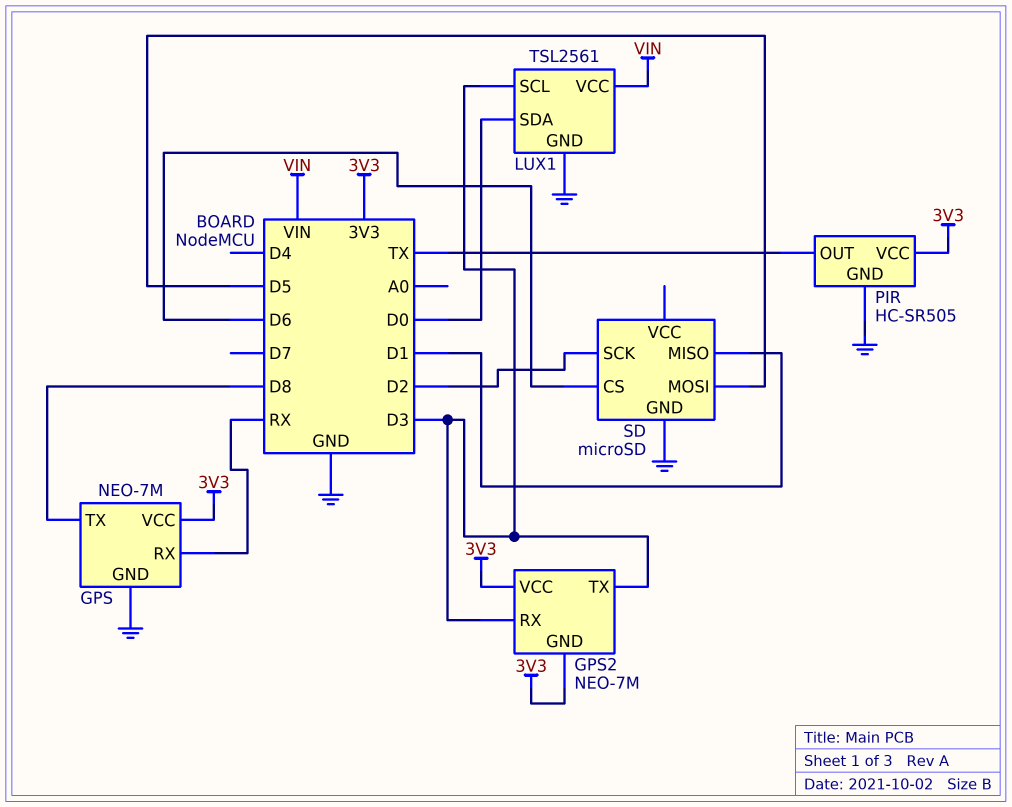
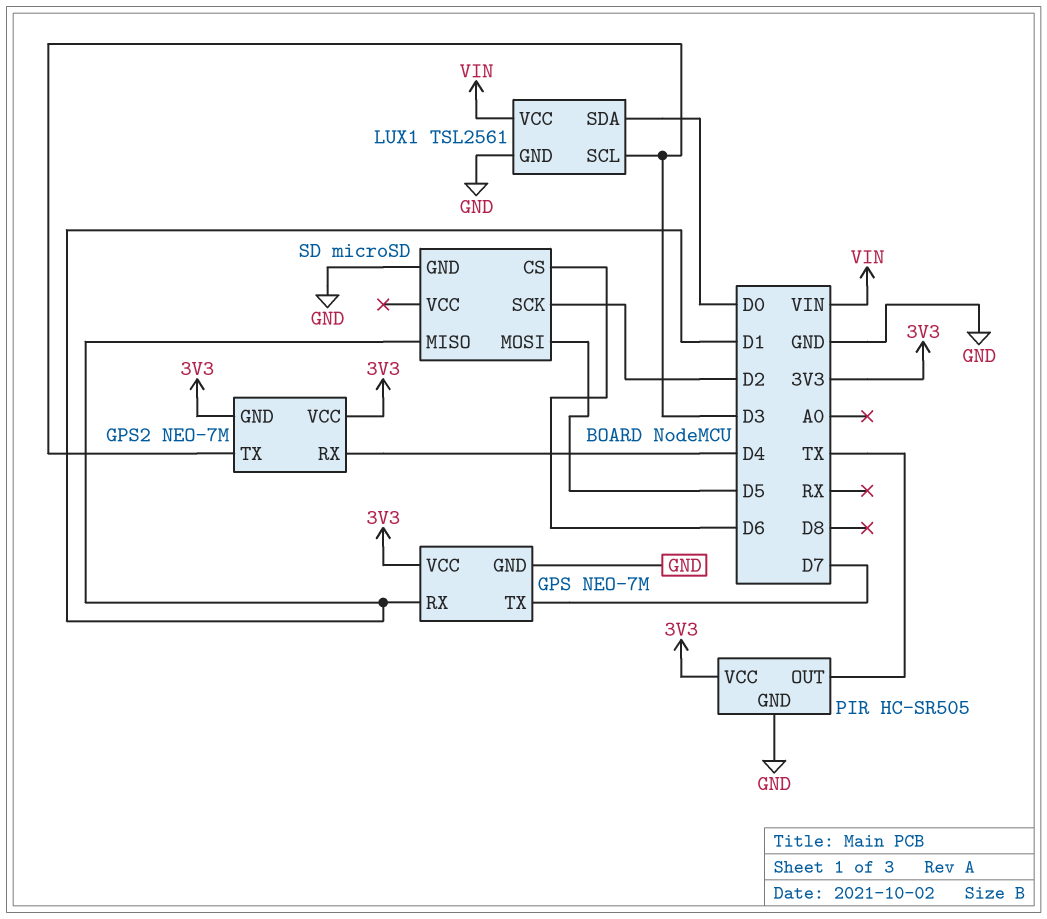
GPS pin RX: RX -> D1
GPS pin TX: D8 -> D7
GPS2 pin RX: D3 -> D4

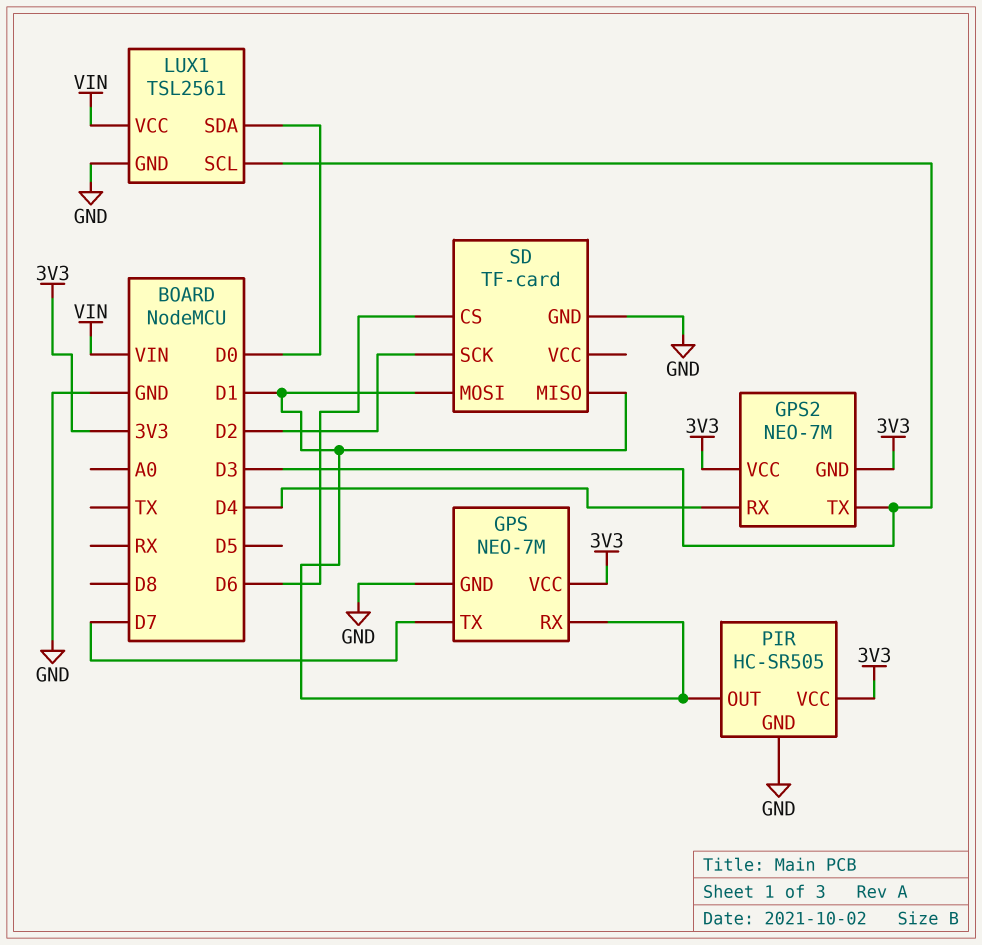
PIR pin OUT: TX -> D1
SD: microSD -> TF-card
SD pin MOSI: D5 -> D1

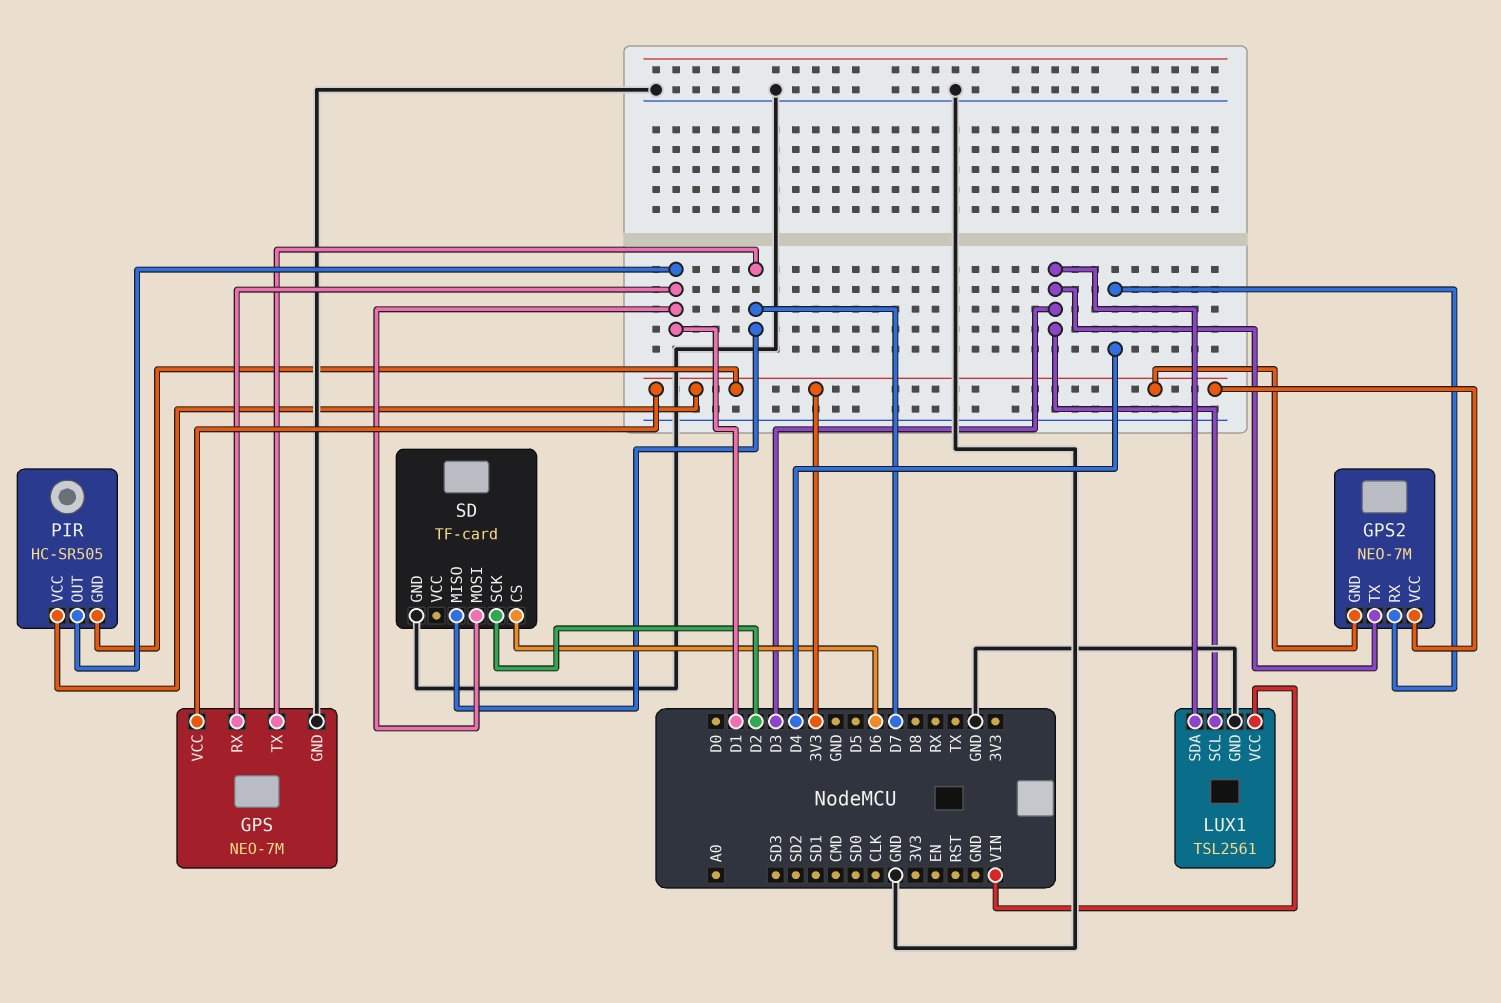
LUX1 pin SDA: D0 -> D3
PIR pin GND: GND -> 3V3
SD pin MISO: D1 -> D7

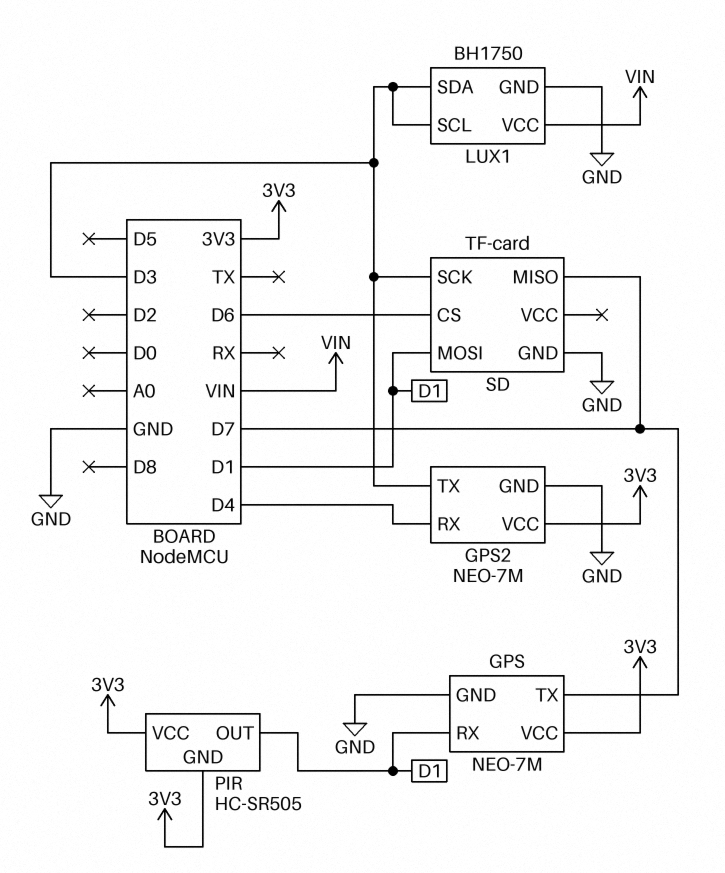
GPS2 pin GND: 3V3 -> GND
LUX1: TSL2561 -> BH1750
SD pin SCK: D2 -> D3

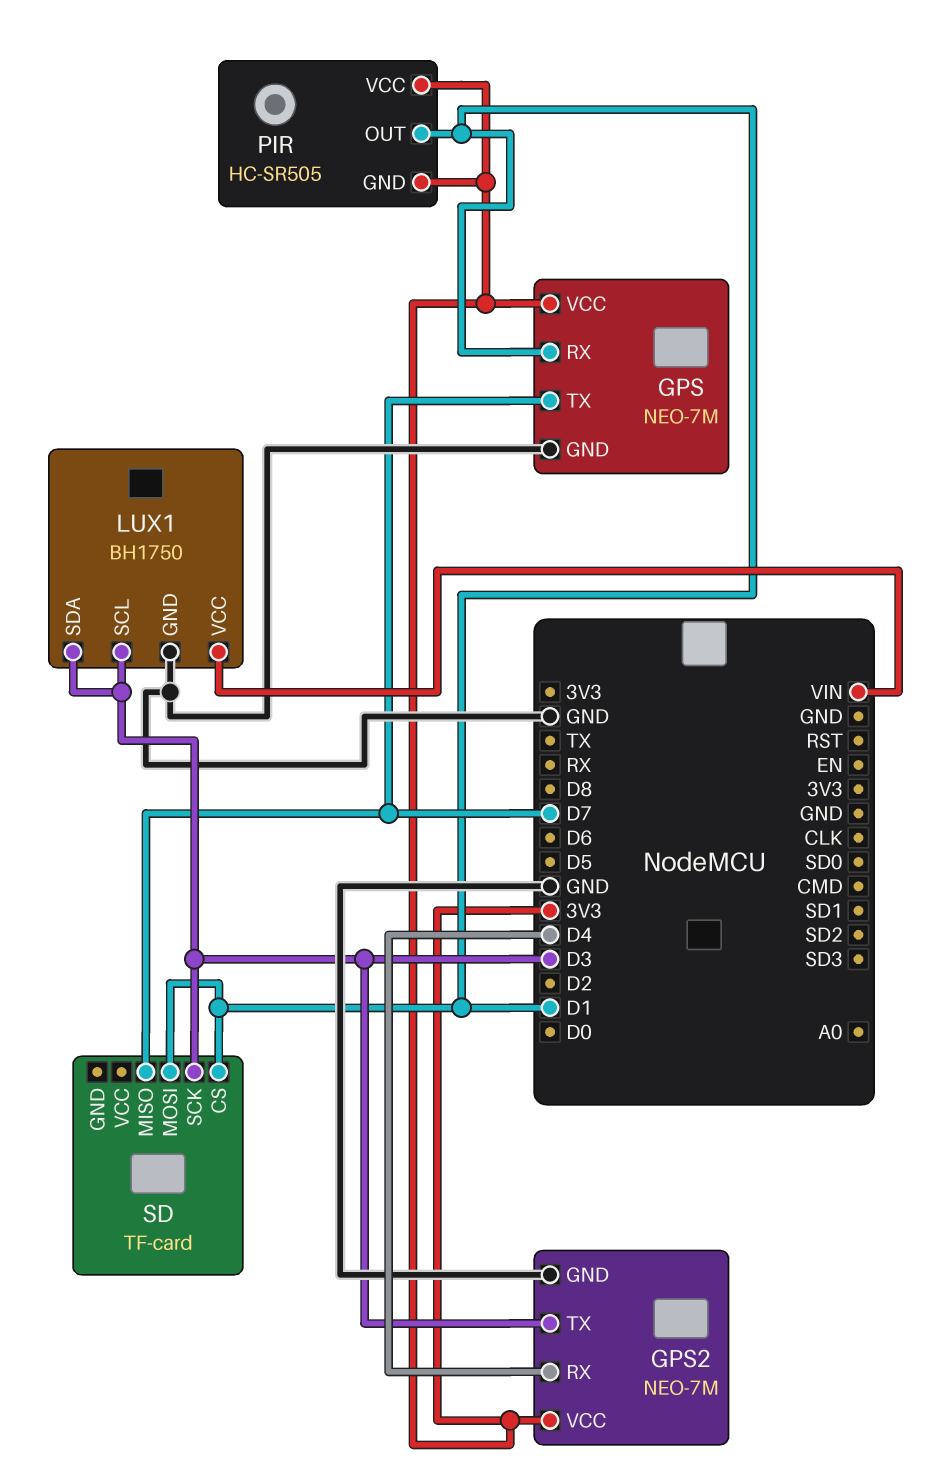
SD pin CS: D6 -> D1
SD pin GND: GND -> none

